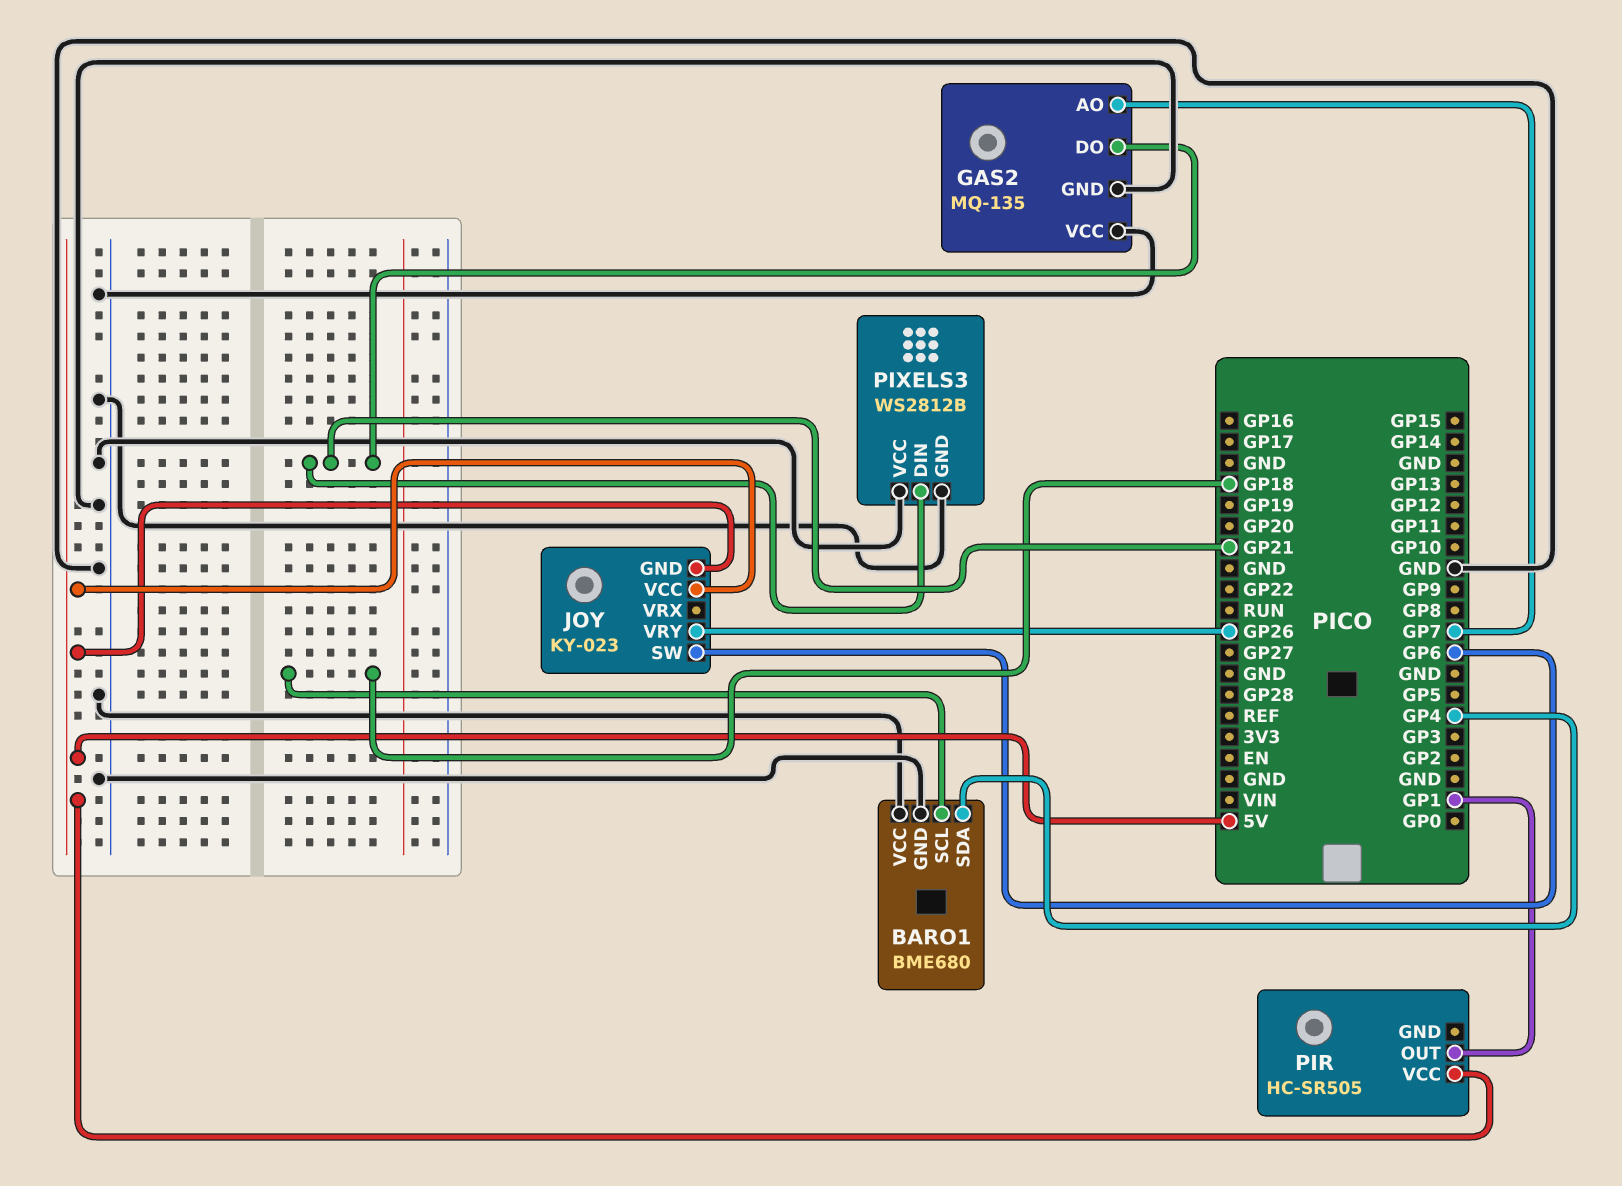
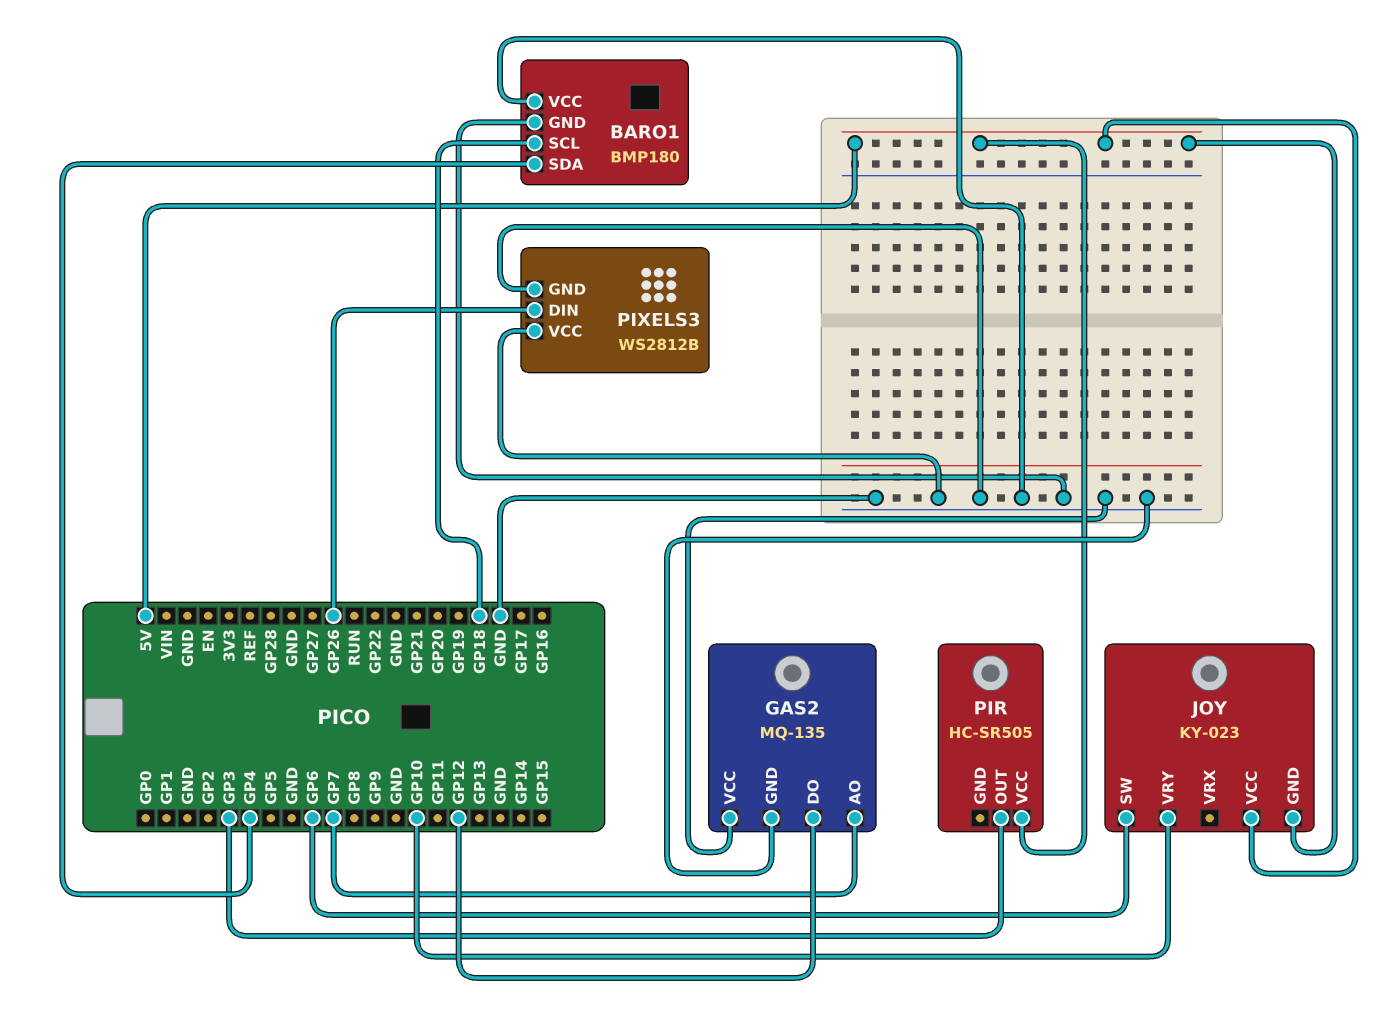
BARO1: BME680 -> BMP180
GAS2 pin DO: GP21 -> GP12
JOY pin VRY: GP26 -> GP10
PIR pin OUT: GP1 -> GP3
PIXELS3 pin DIN: GP21 -> GP26

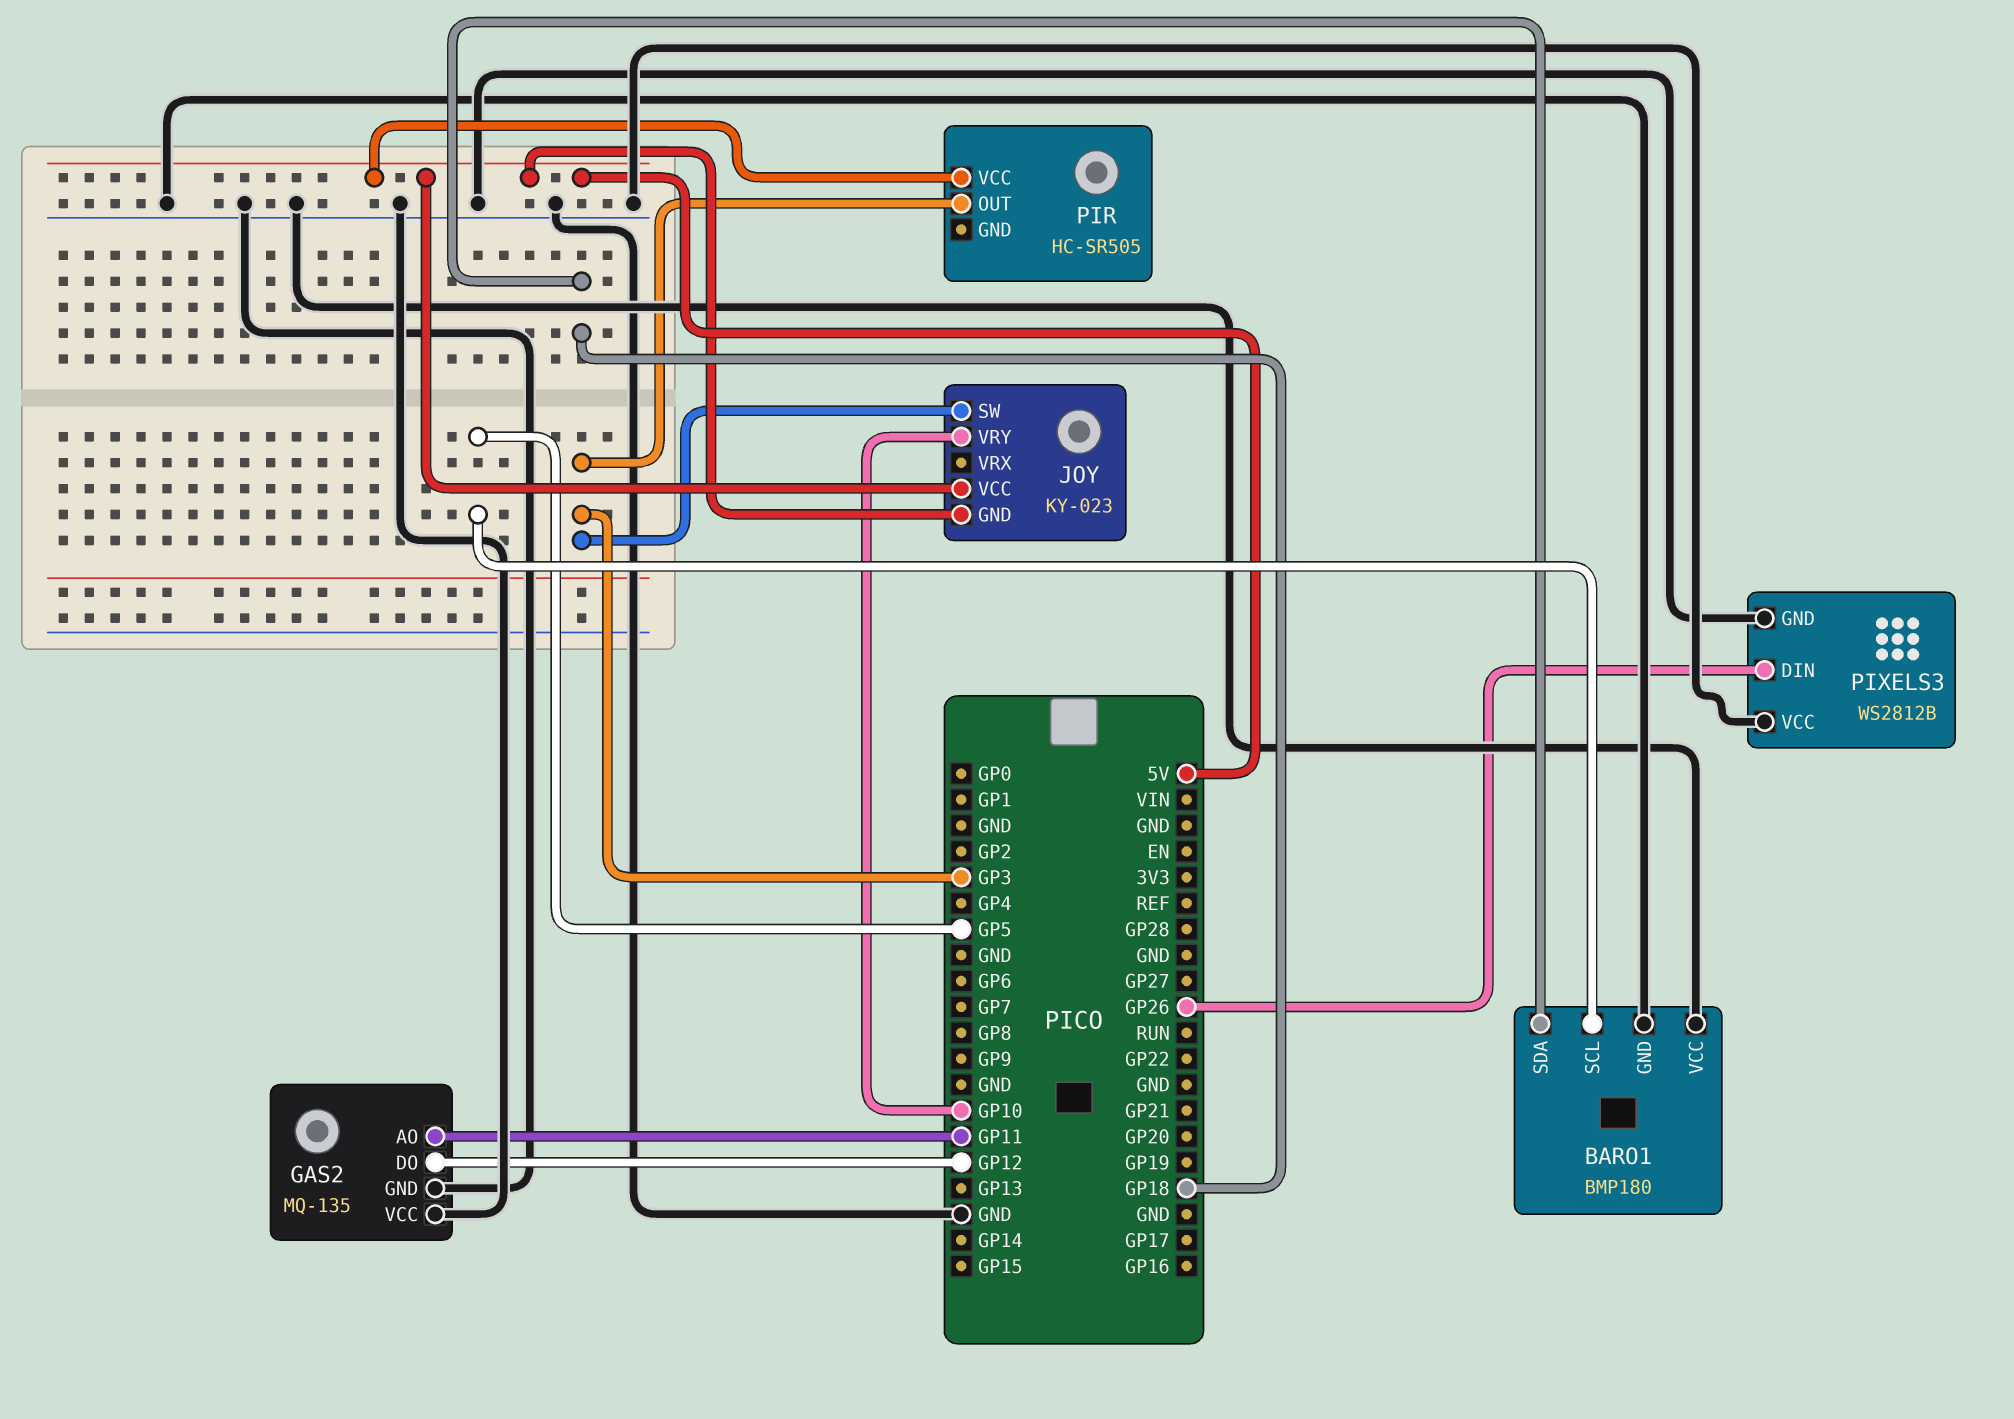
BARO1 pin SCL: GP18 -> GP5
BARO1 pin SDA: GP4 -> GP18
GAS2 pin AO: GP7 -> GP11
JOY pin SW: GP6 -> GP3

